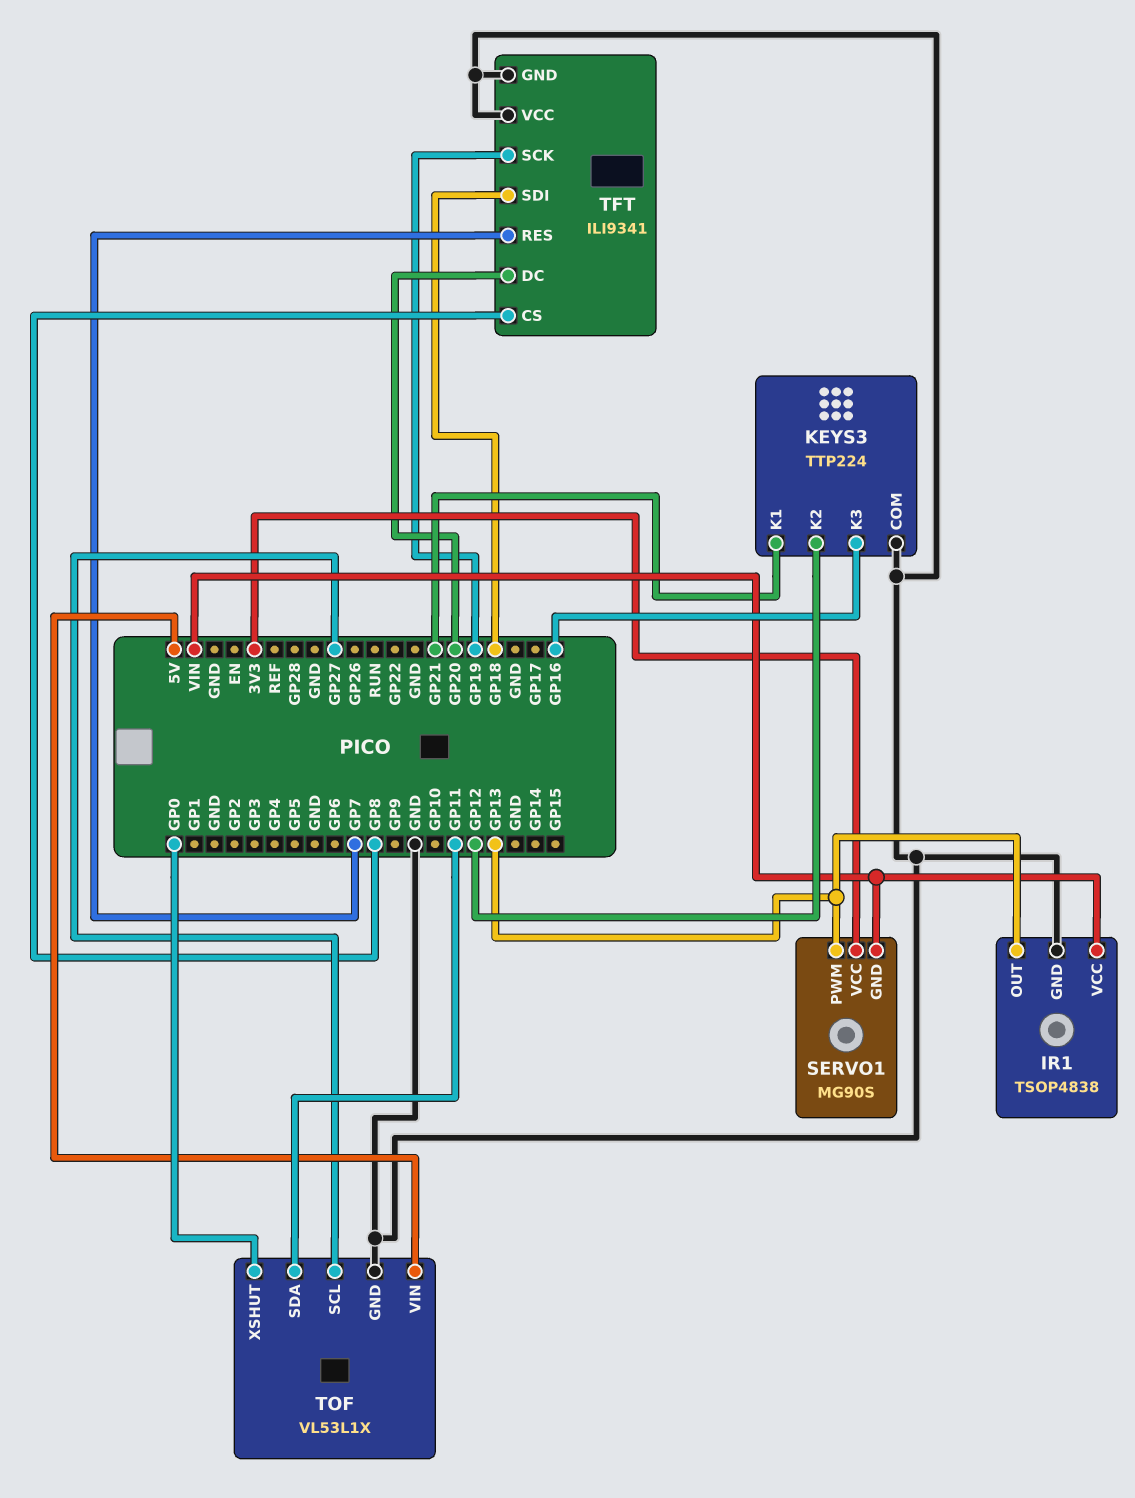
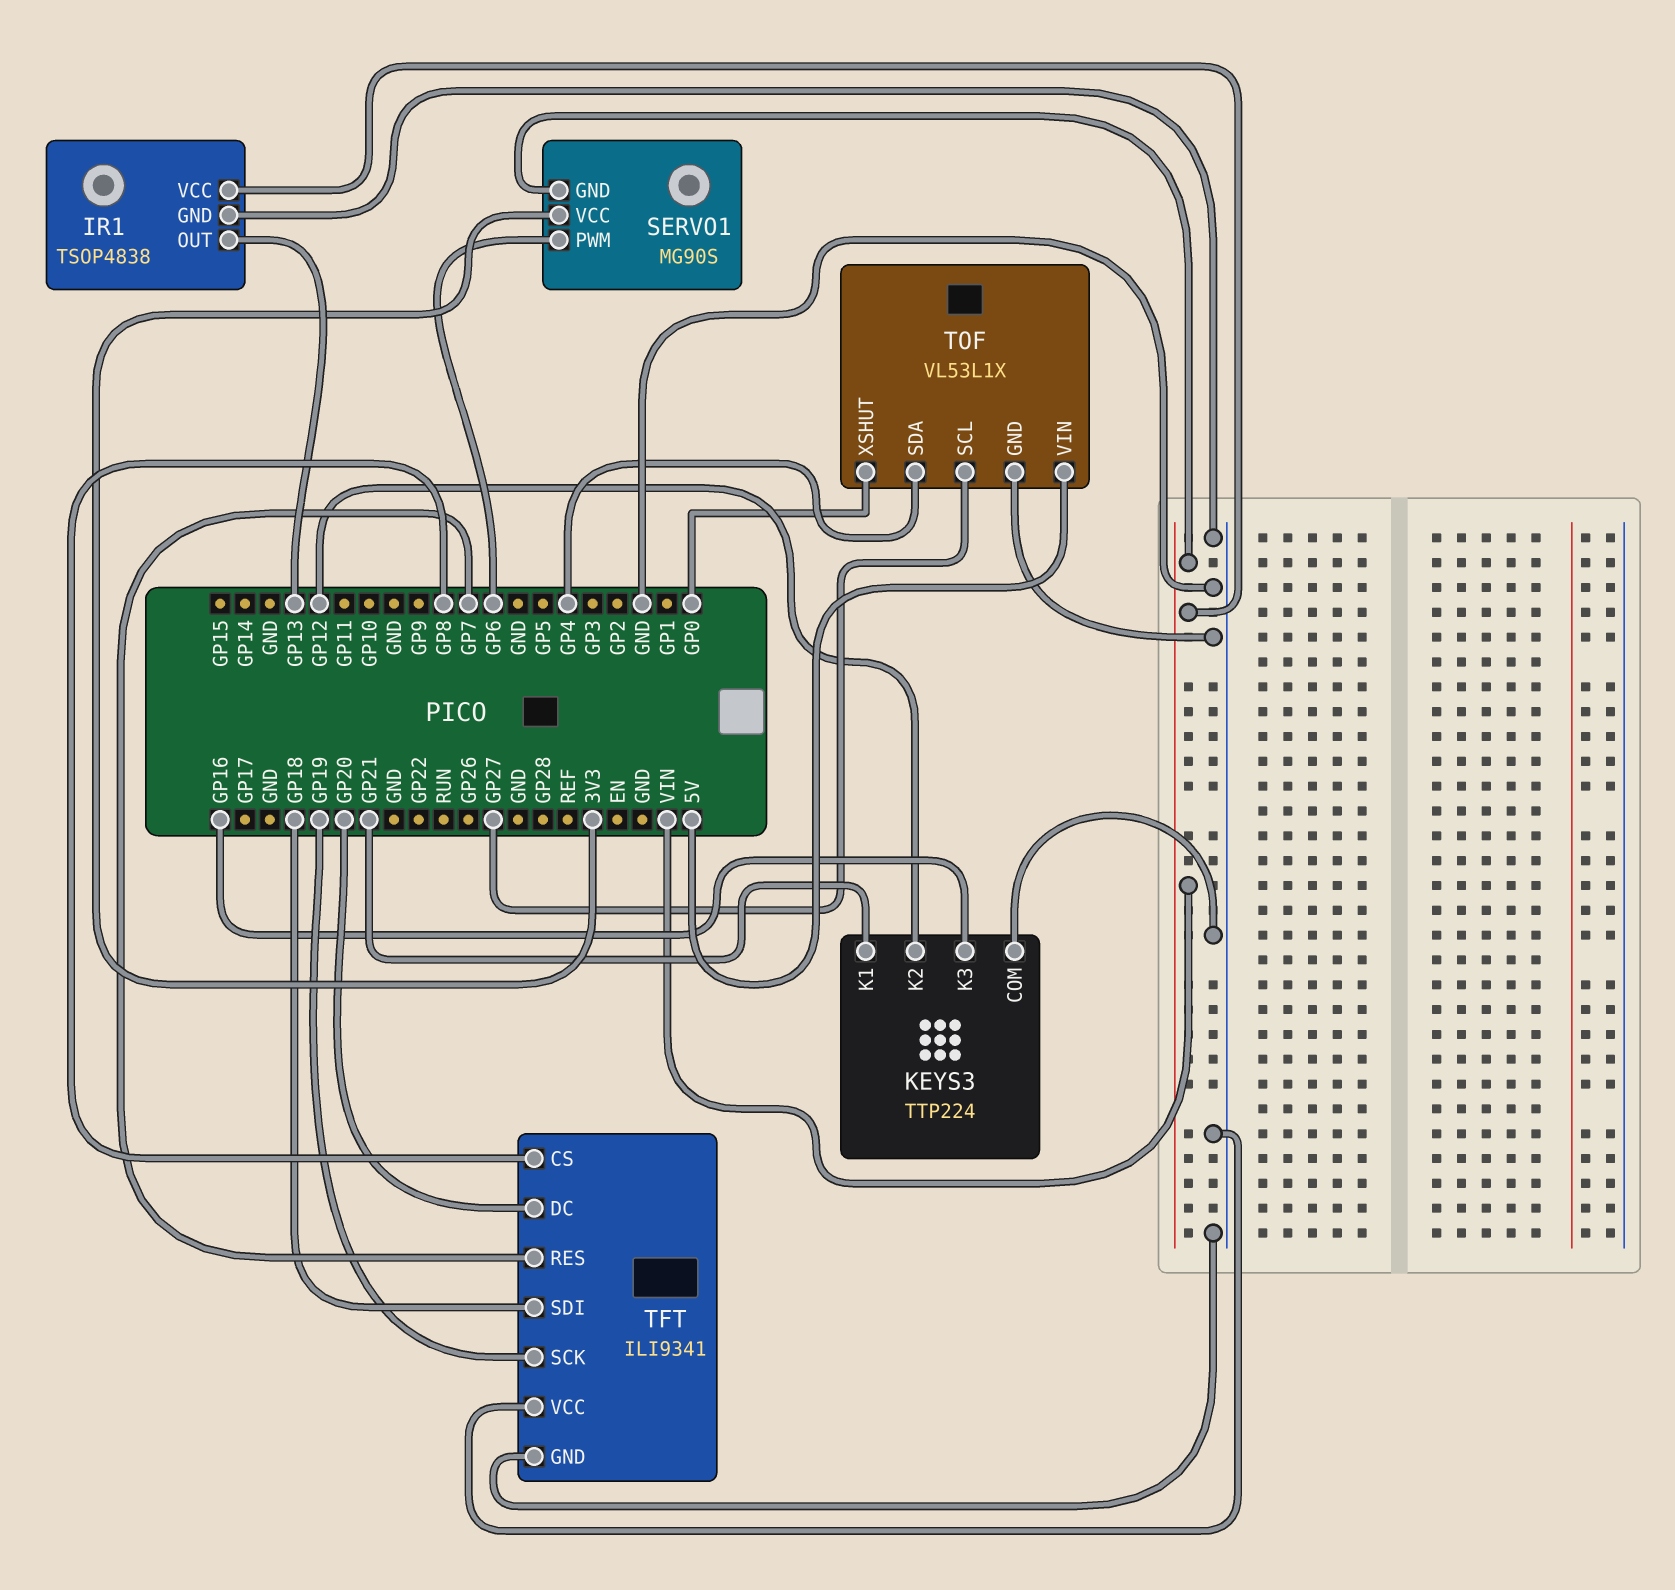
SERVO1 pin PWM: GP13 -> GP6
TOF pin SDA: GP11 -> GP4

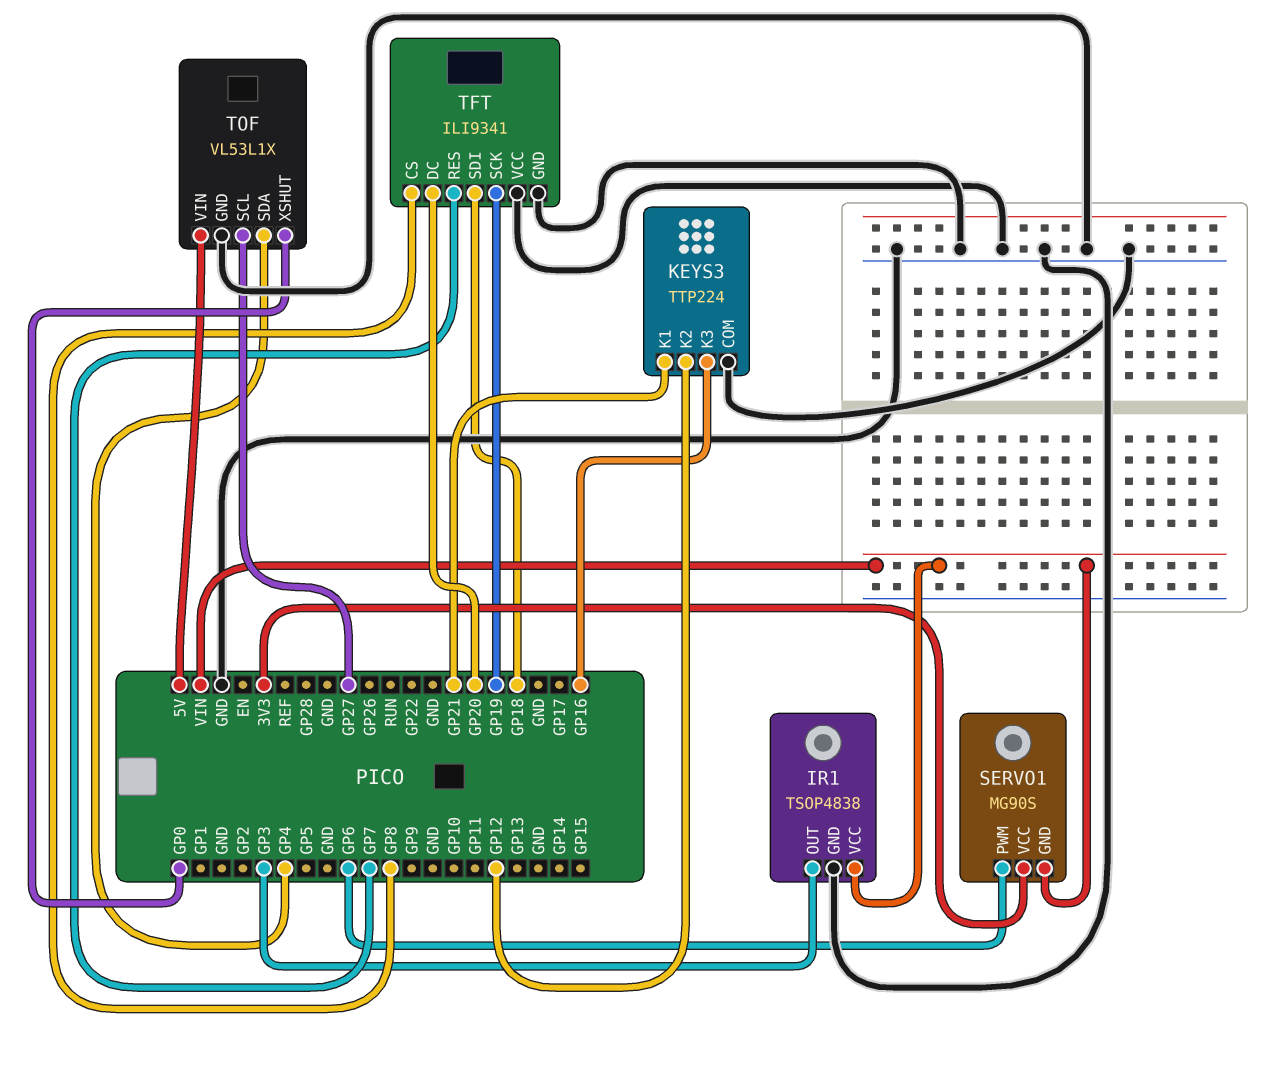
IR1 pin OUT: GP13 -> GP3

